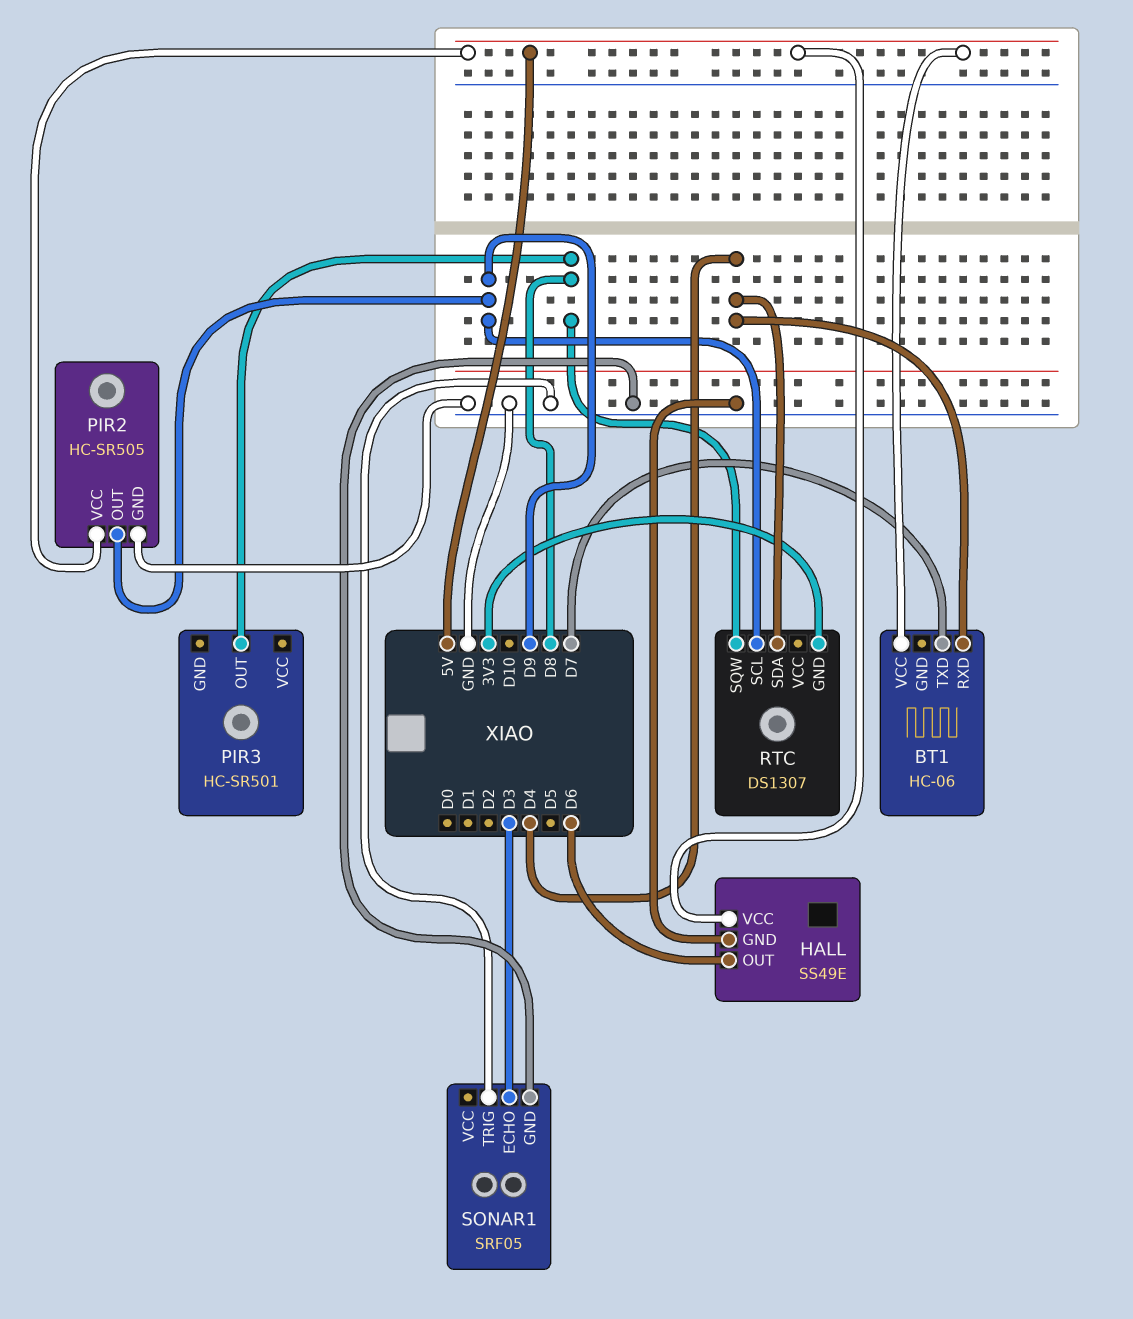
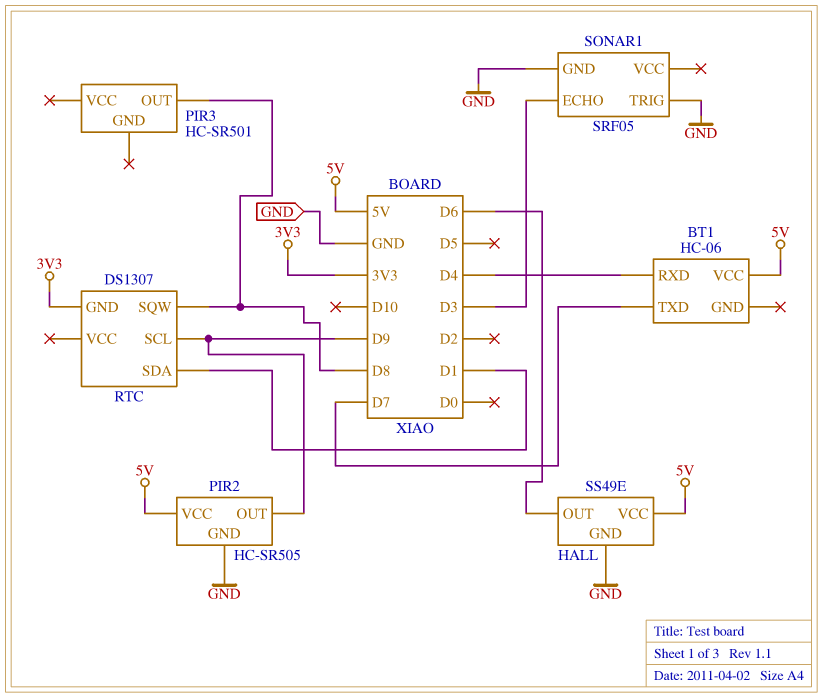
RTC pin SDA: D4 -> D1

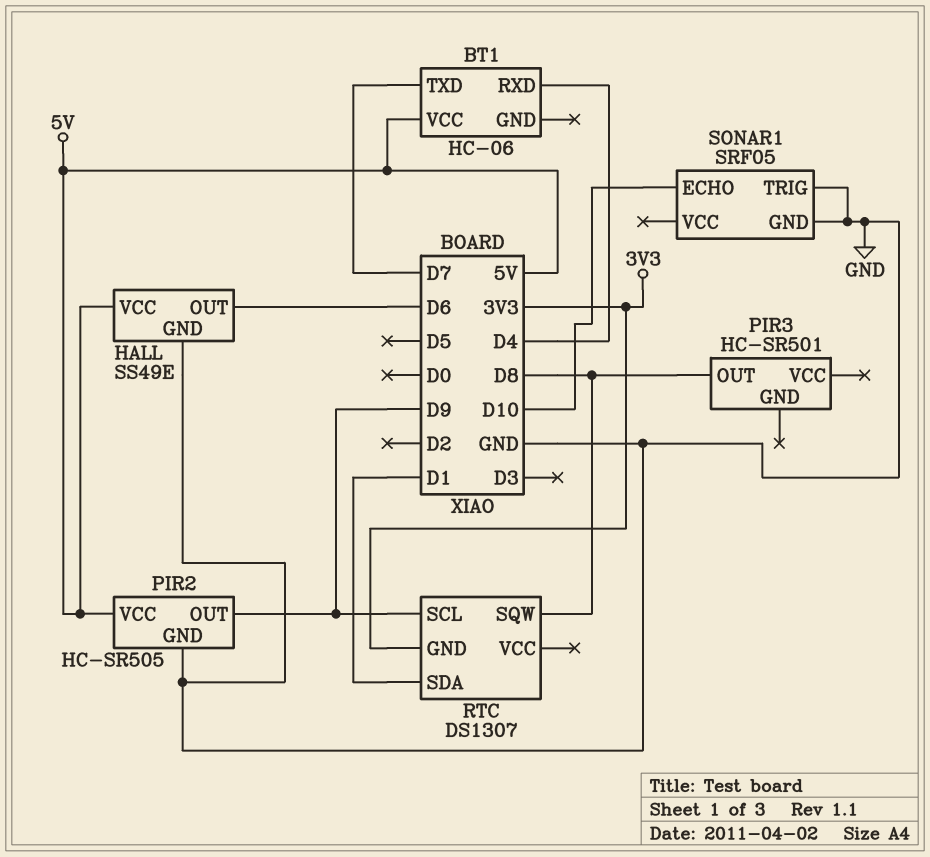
SONAR1 pin ECHO: D3 -> D10

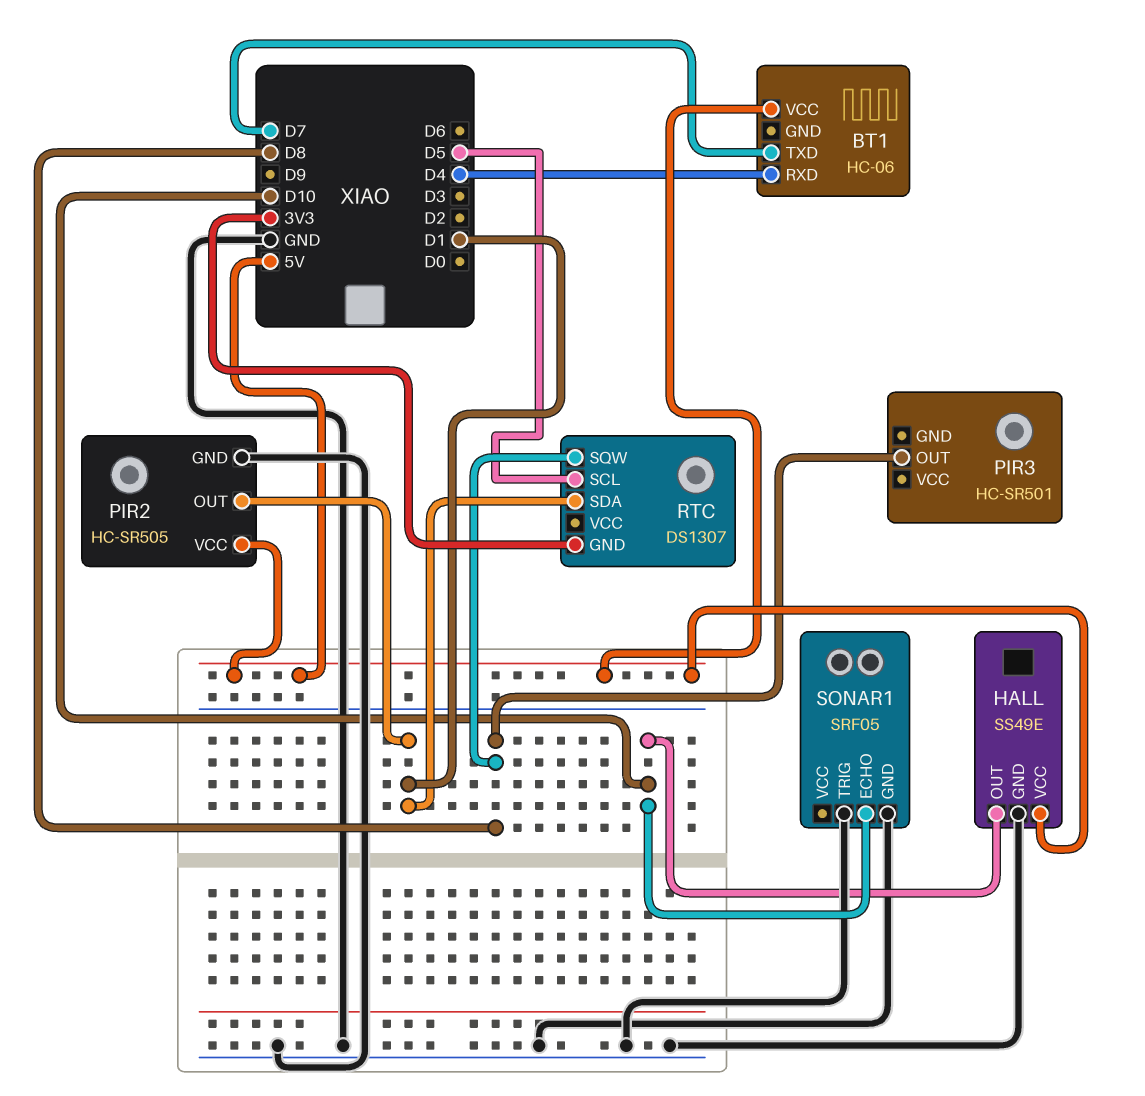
HALL pin OUT: D6 -> D10
PIR2 pin OUT: D9 -> D1
RTC pin SCL: D9 -> D5

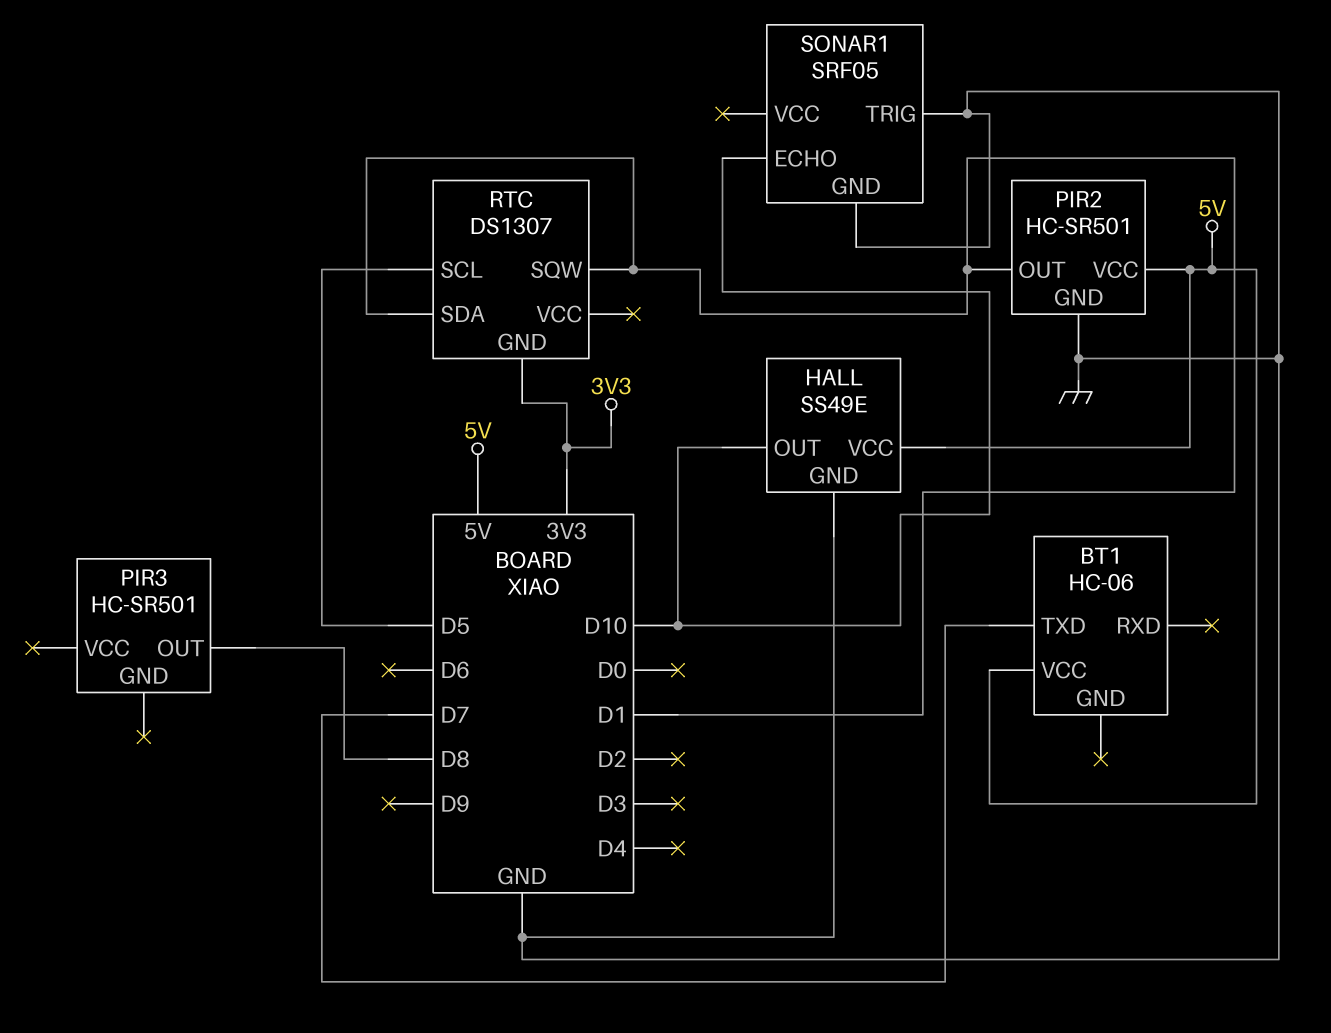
BT1 pin RXD: D4 -> none
PIR2: HC-SR505 -> HC-SR501
RTC pin SQW: D8 -> D1

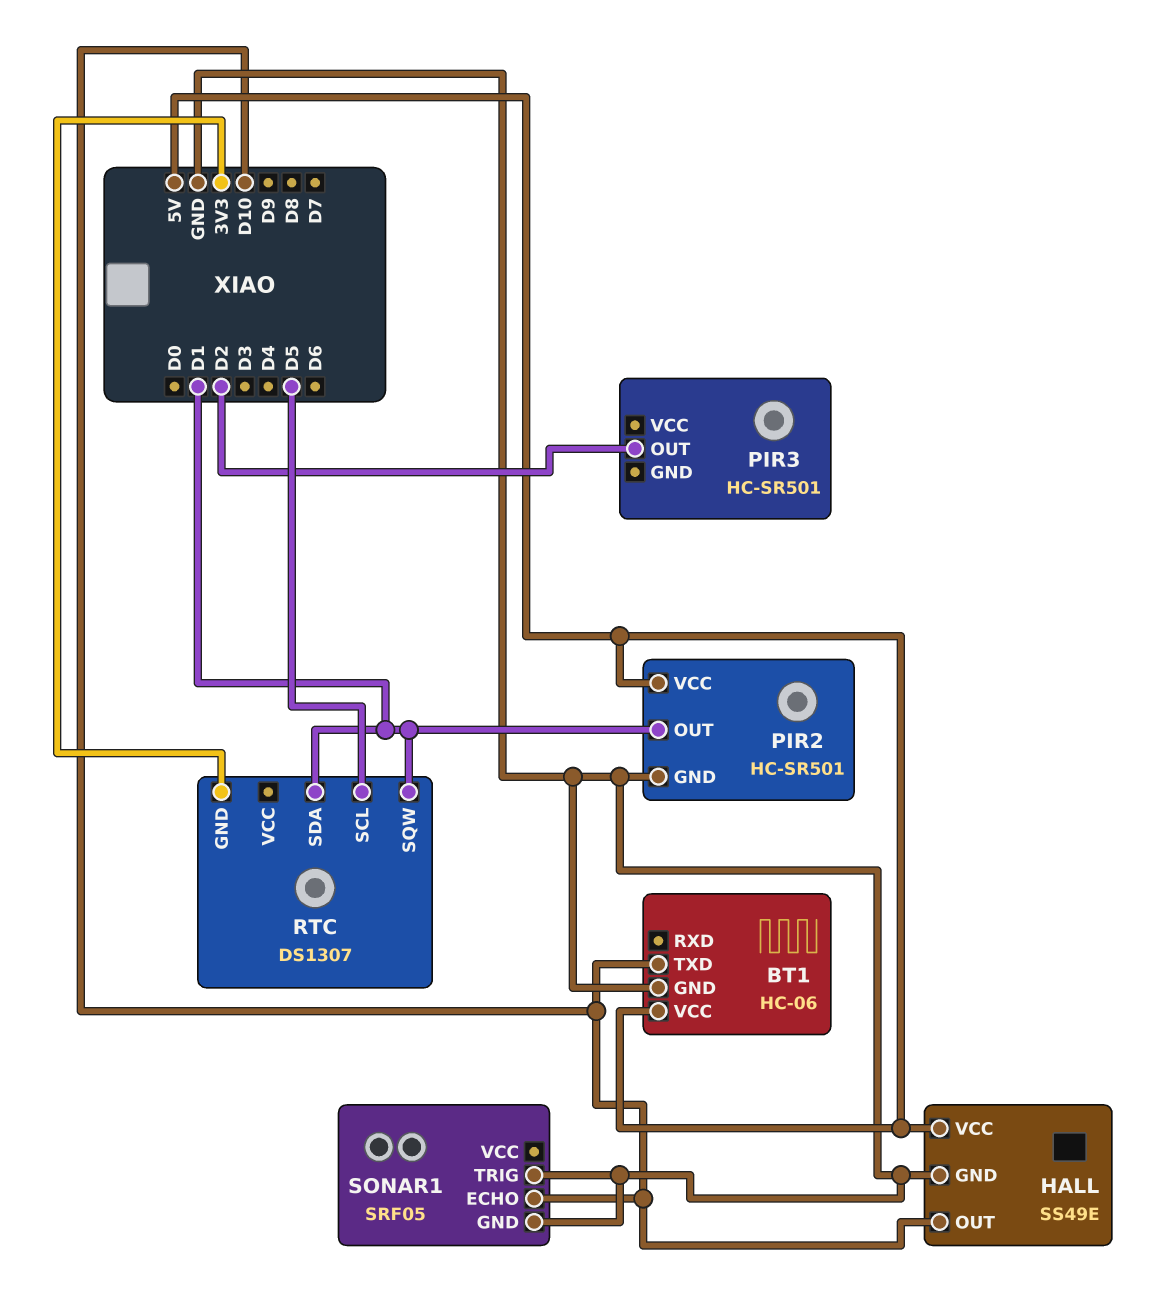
BT1 pin GND: none -> GND
BT1 pin TXD: D7 -> D10
PIR3 pin OUT: D8 -> D2

